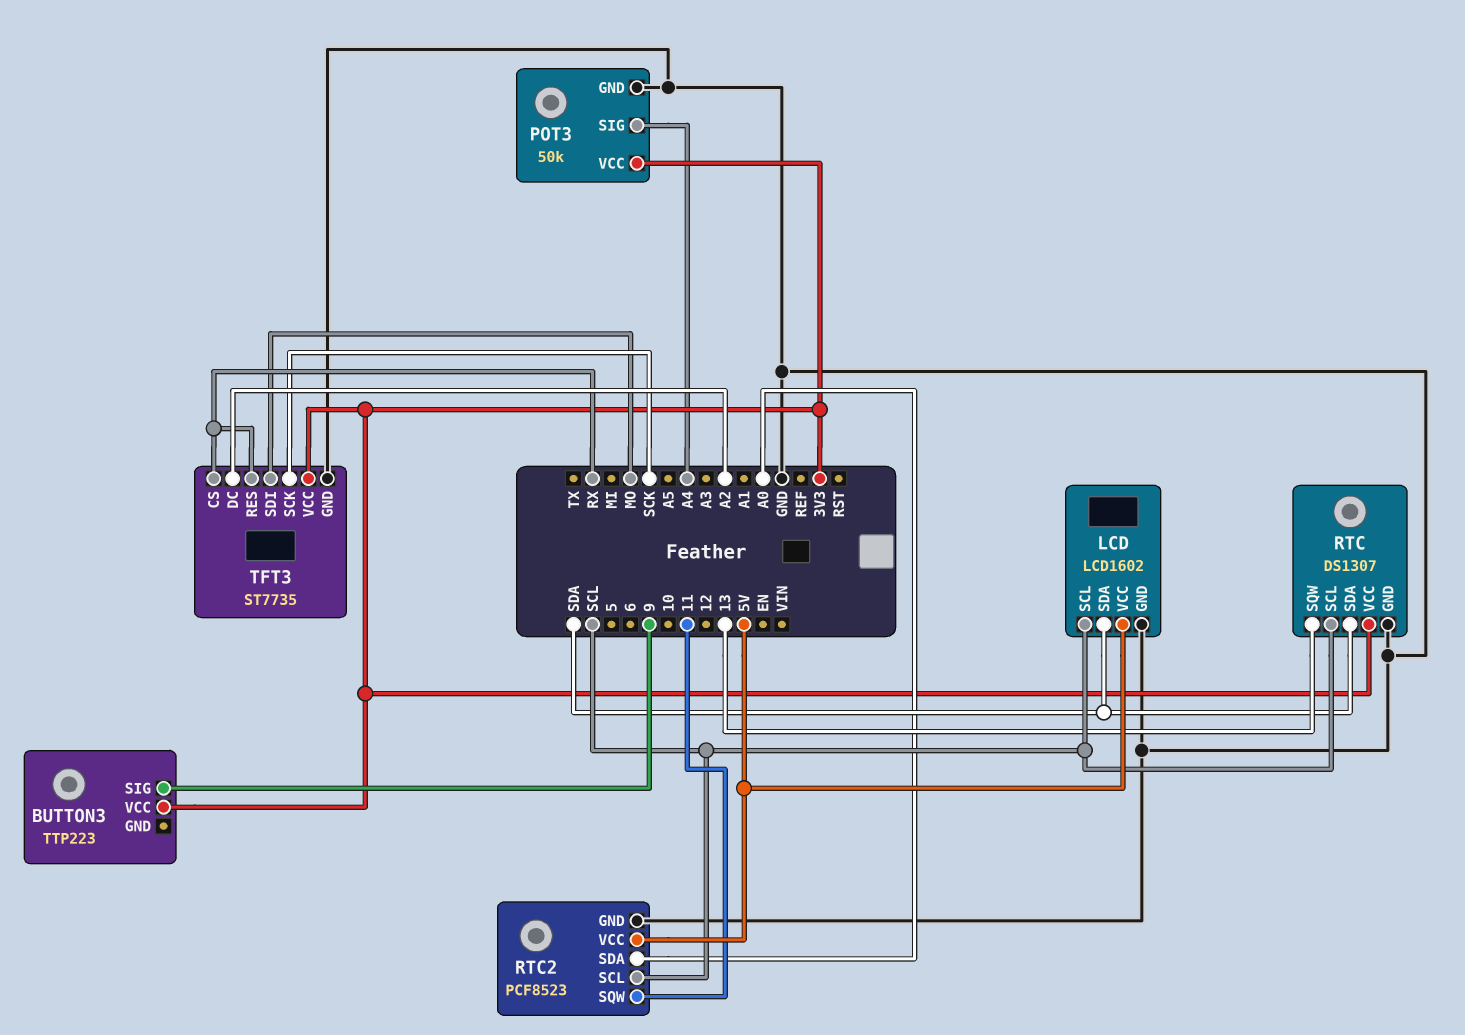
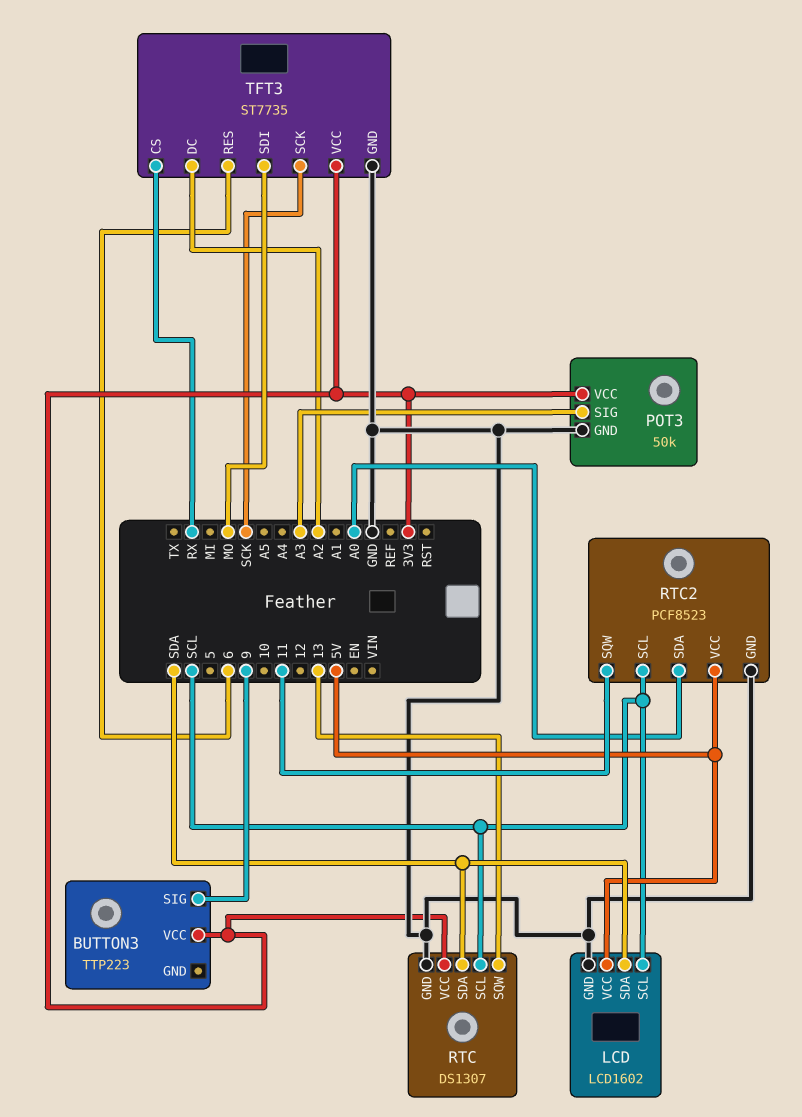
POT3 pin SIG: A4 -> A3
TFT3 pin RES: RX -> 6

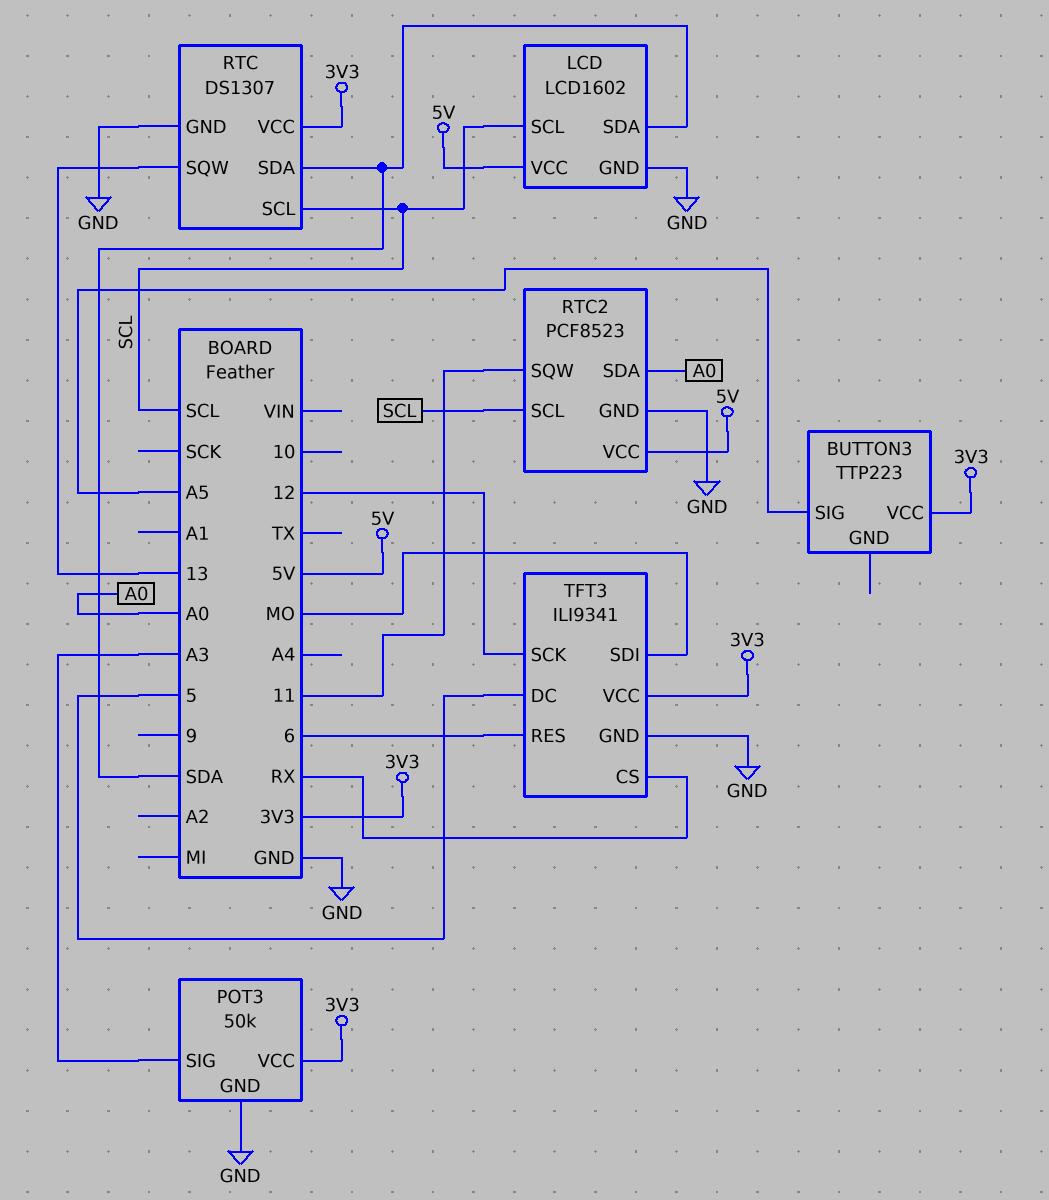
BUTTON3 pin SIG: 9 -> A5
TFT3: ST7735 -> ILI9341
TFT3 pin DC: A2 -> 5
TFT3 pin SCK: SCK -> 12

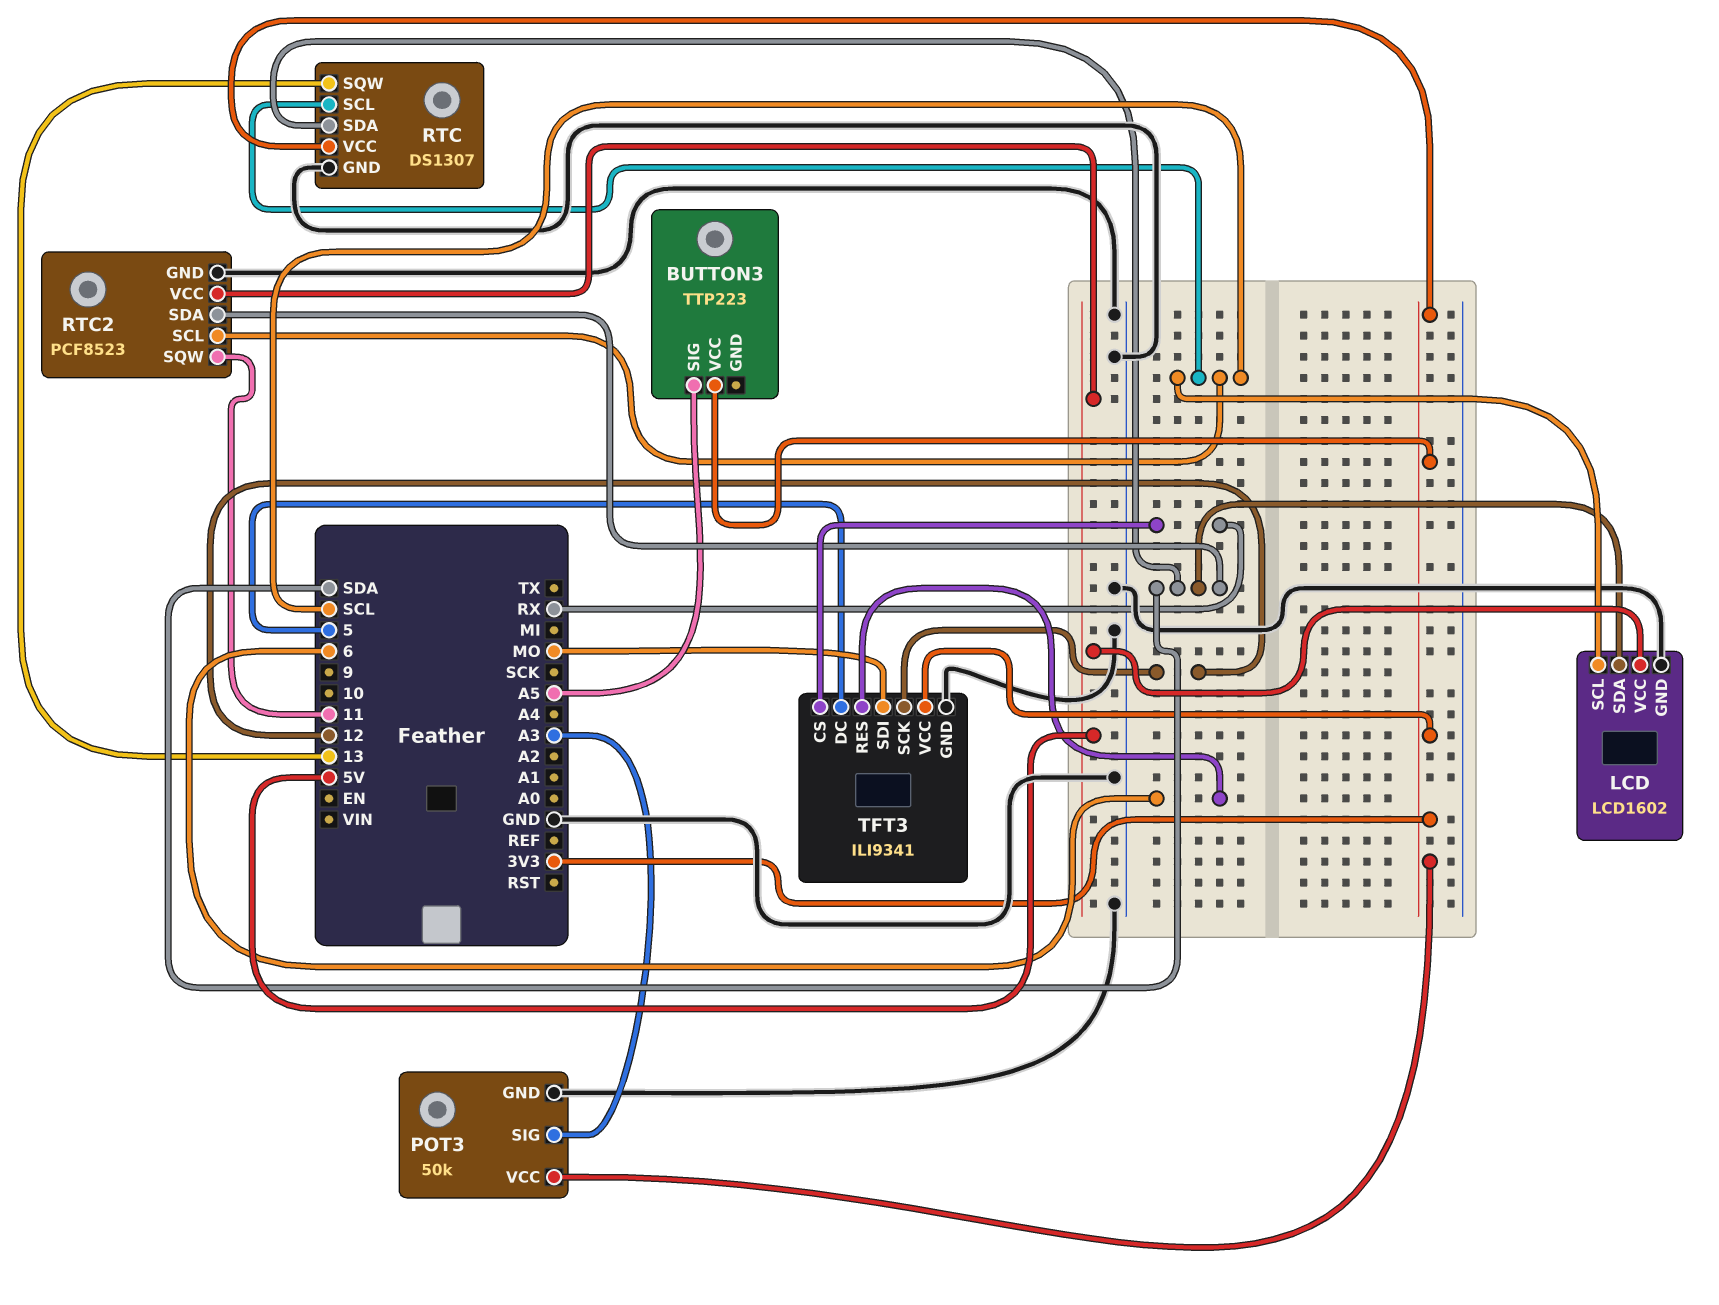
RTC2 pin SDA: A0 -> SDA

